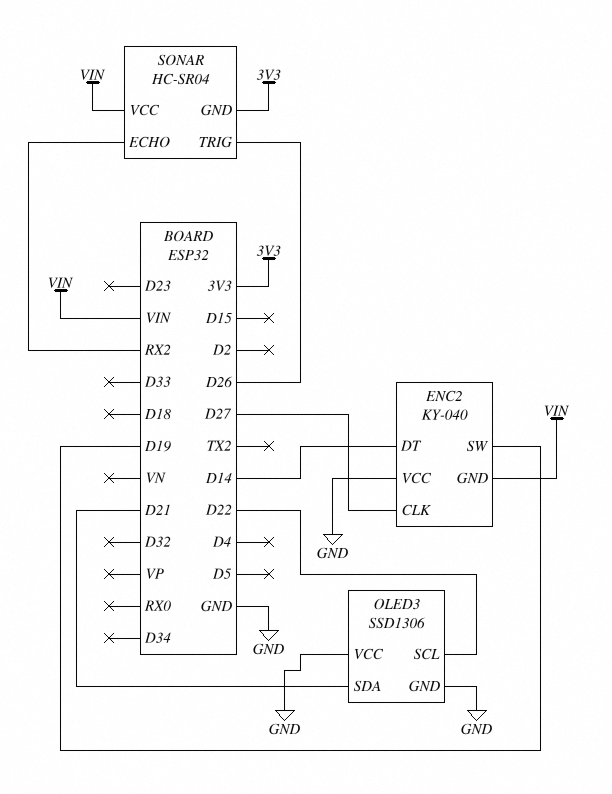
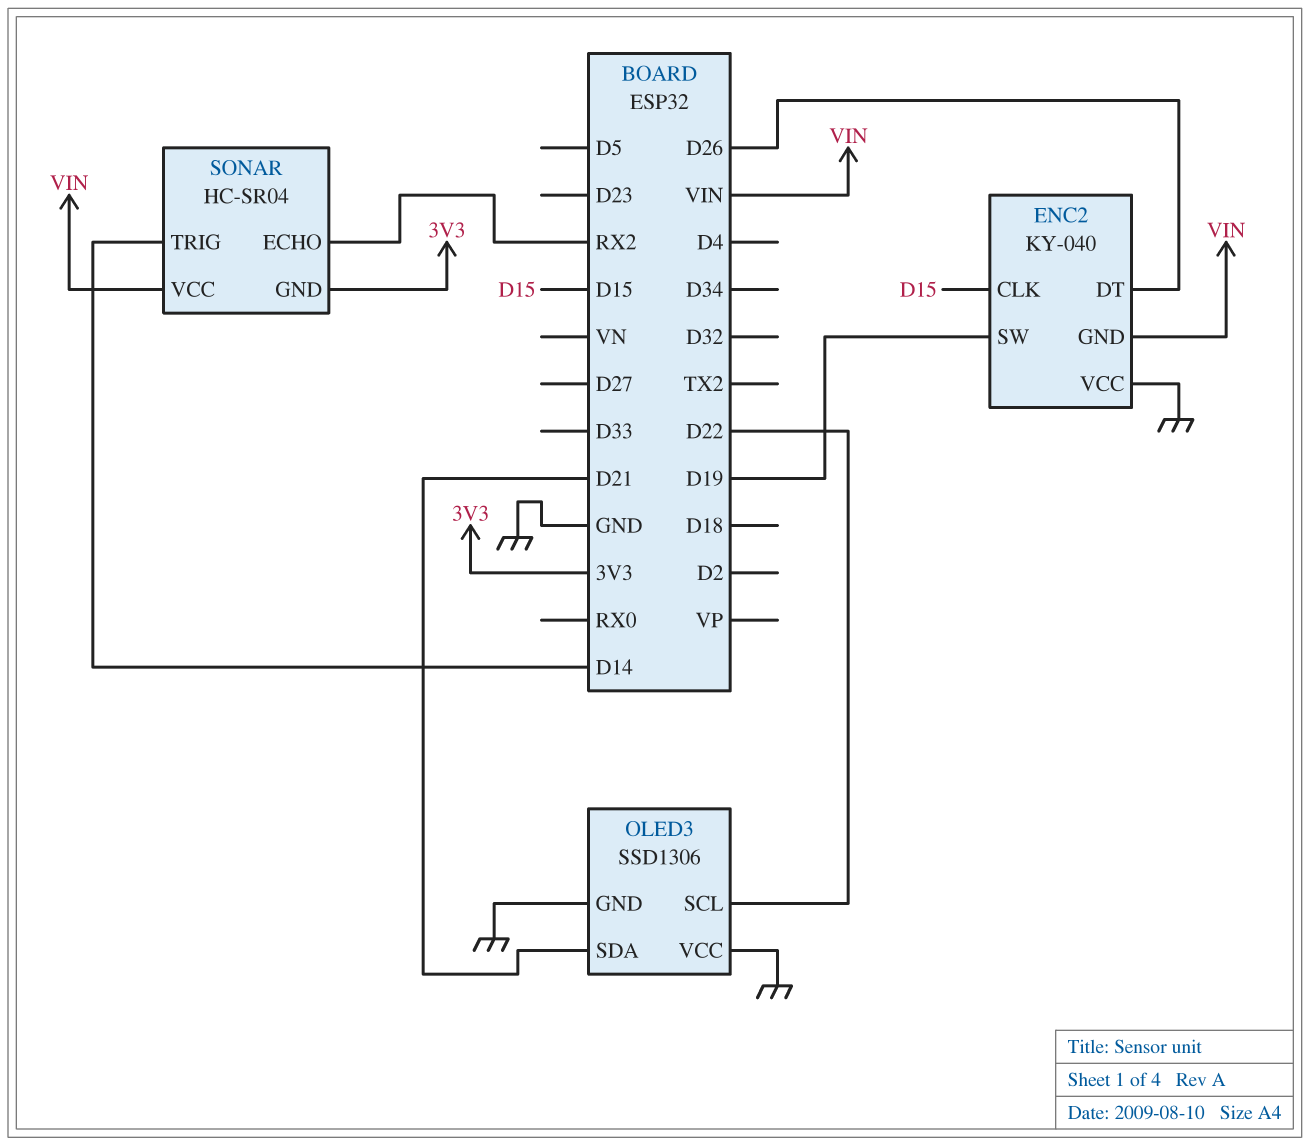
ENC2 pin CLK: D27 -> D15
ENC2 pin DT: D14 -> D26
SONAR pin TRIG: D26 -> D14

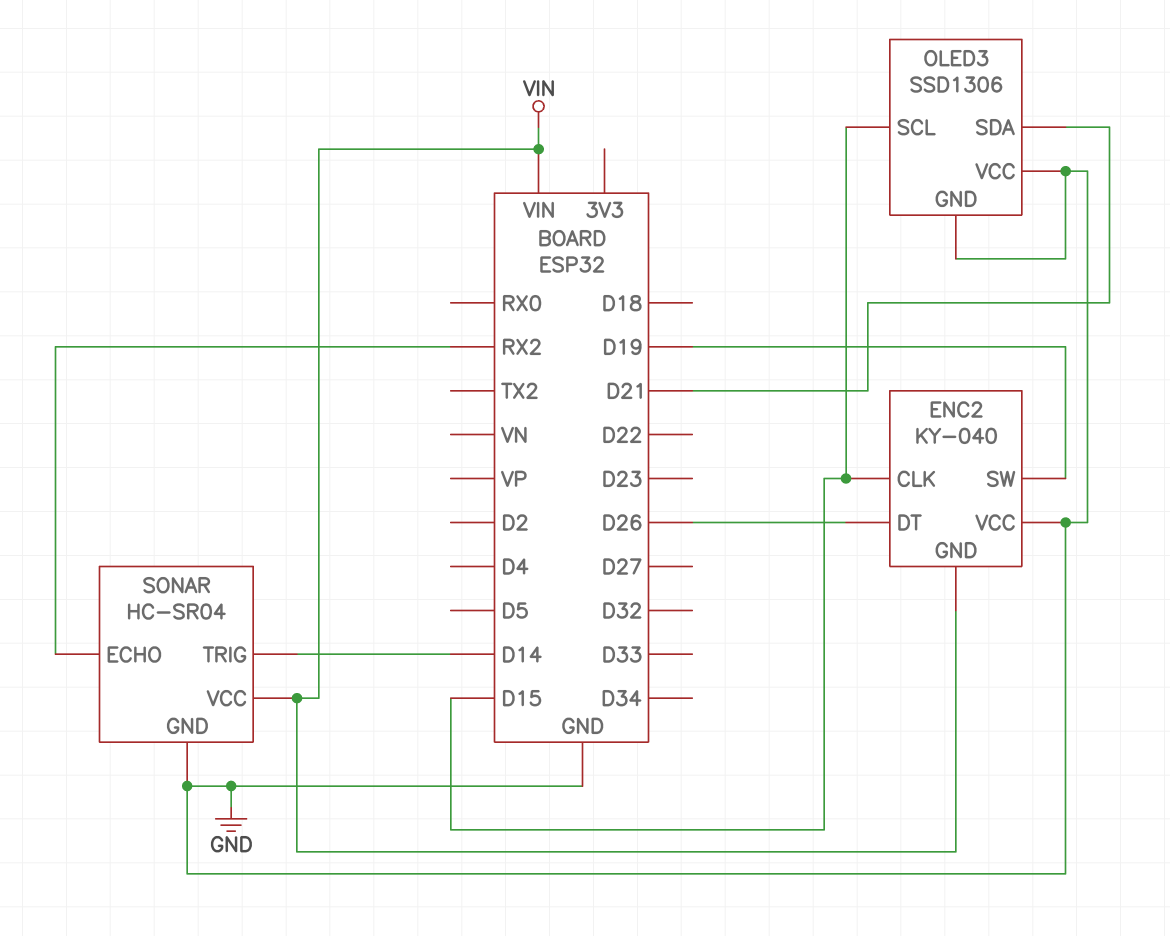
OLED3 pin SCL: D22 -> D15
SONAR pin GND: 3V3 -> GND

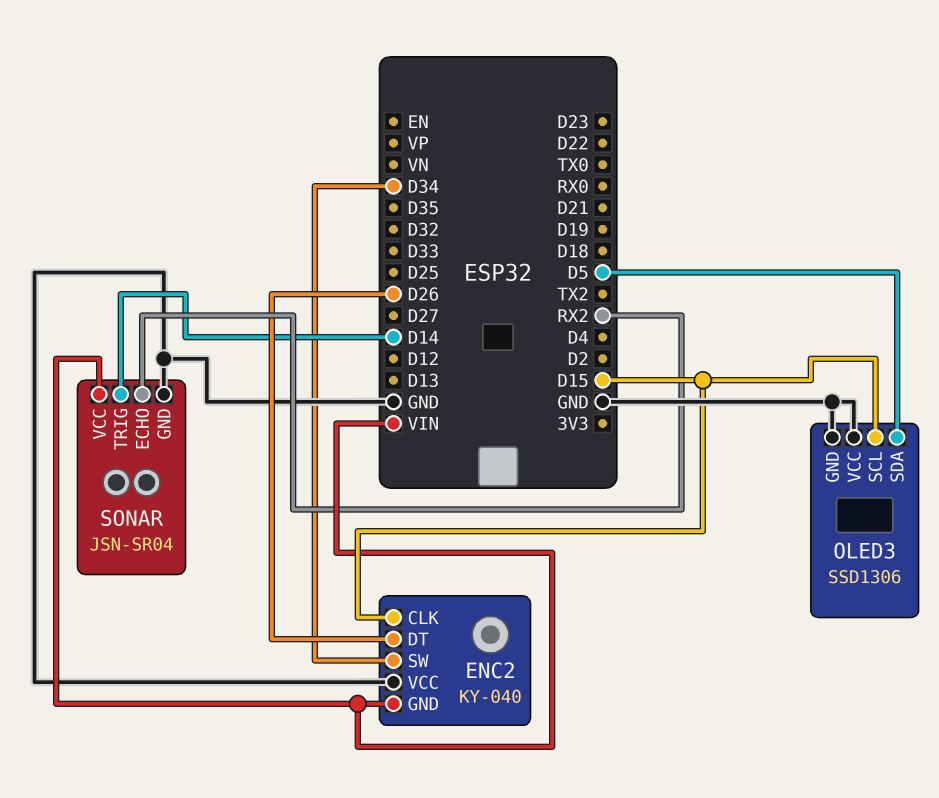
ENC2 pin SW: D19 -> D34
OLED3 pin SDA: D21 -> D5
SONAR: HC-SR04 -> JSN-SR04

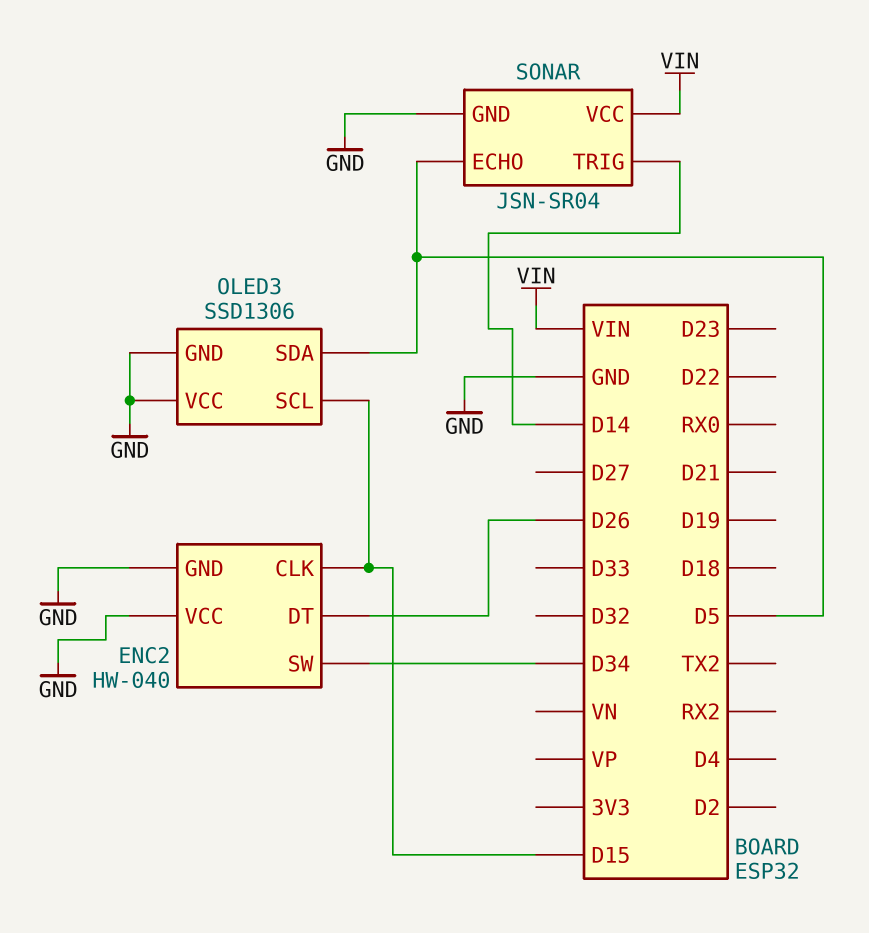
ENC2: KY-040 -> HW-040
ENC2 pin GND: VIN -> GND
SONAR pin ECHO: RX2 -> D5

